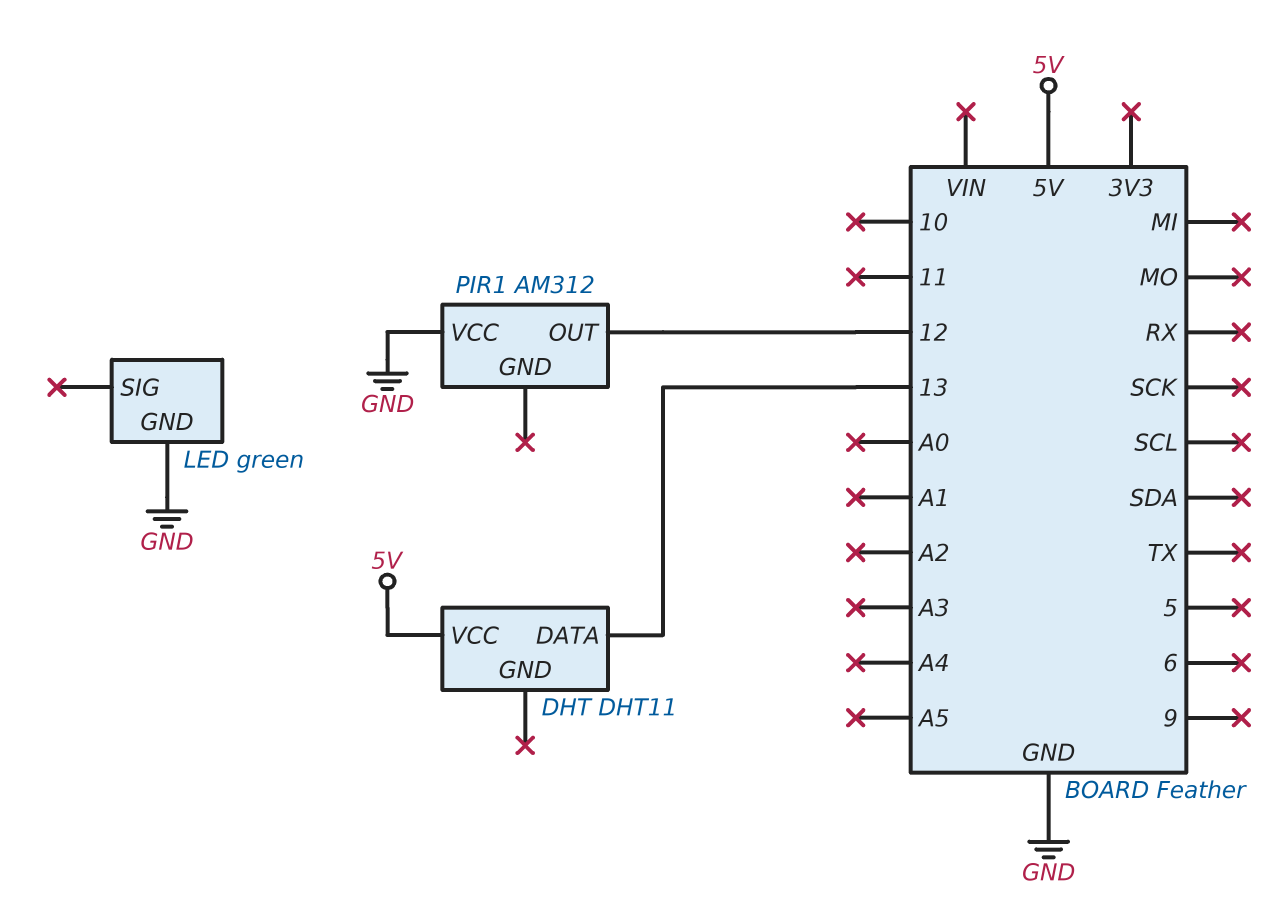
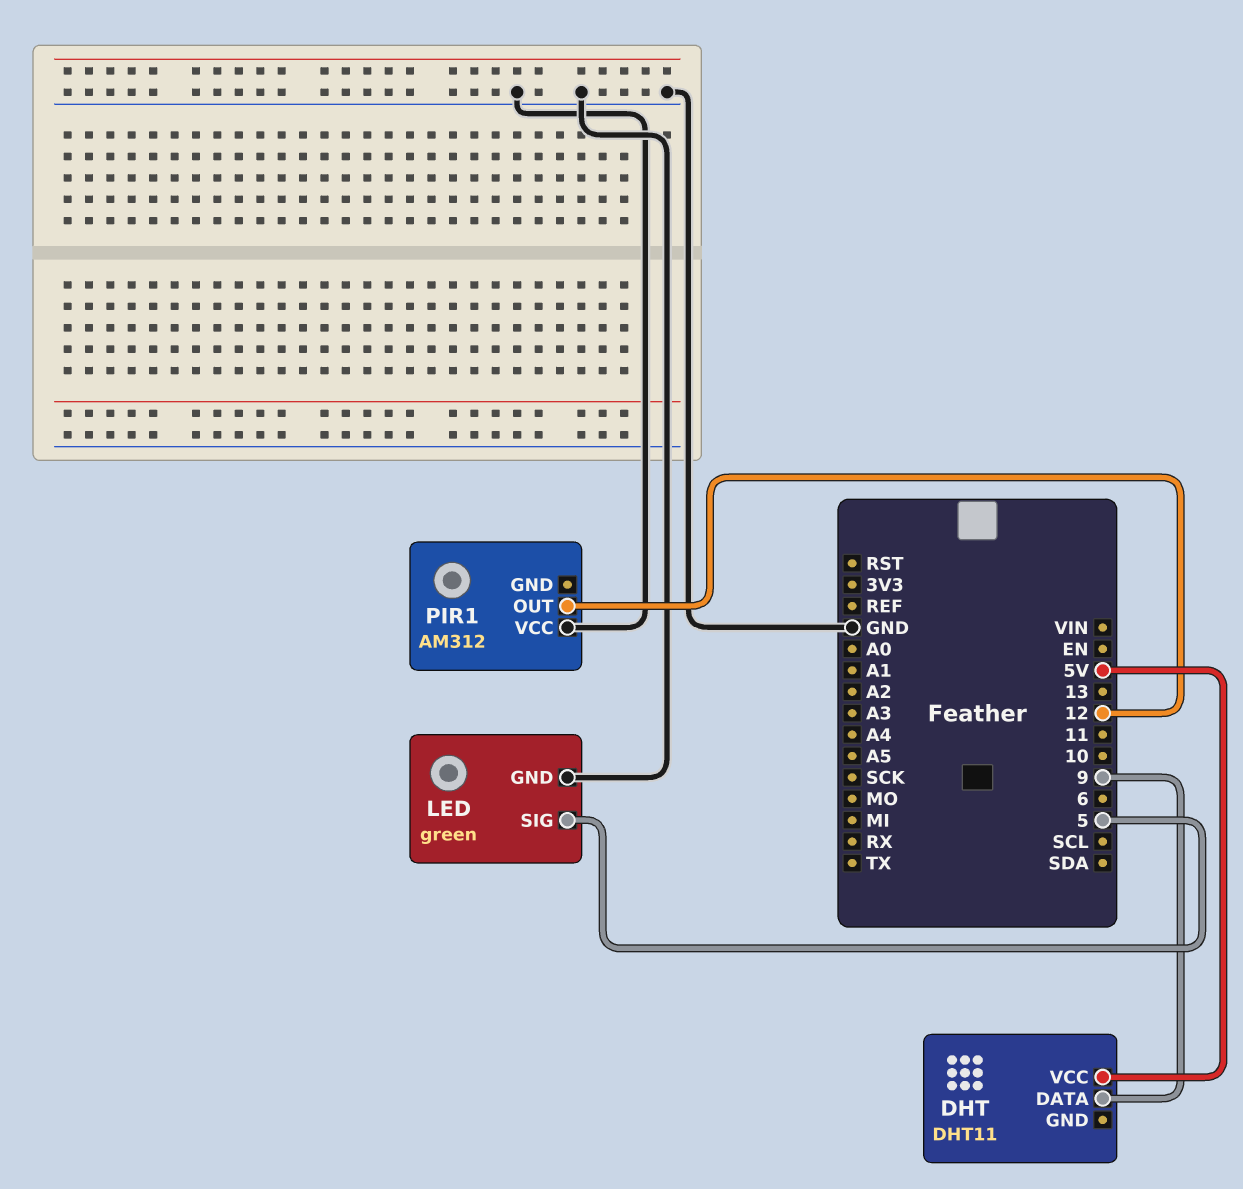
DHT pin DATA: 13 -> 9
LED pin SIG: none -> 5

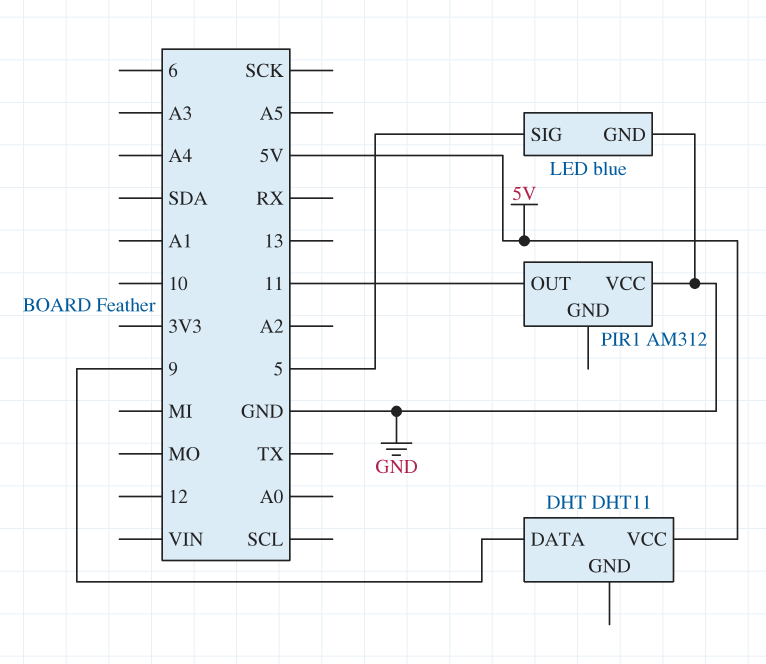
LED: green -> blue
PIR1 pin OUT: 12 -> 11

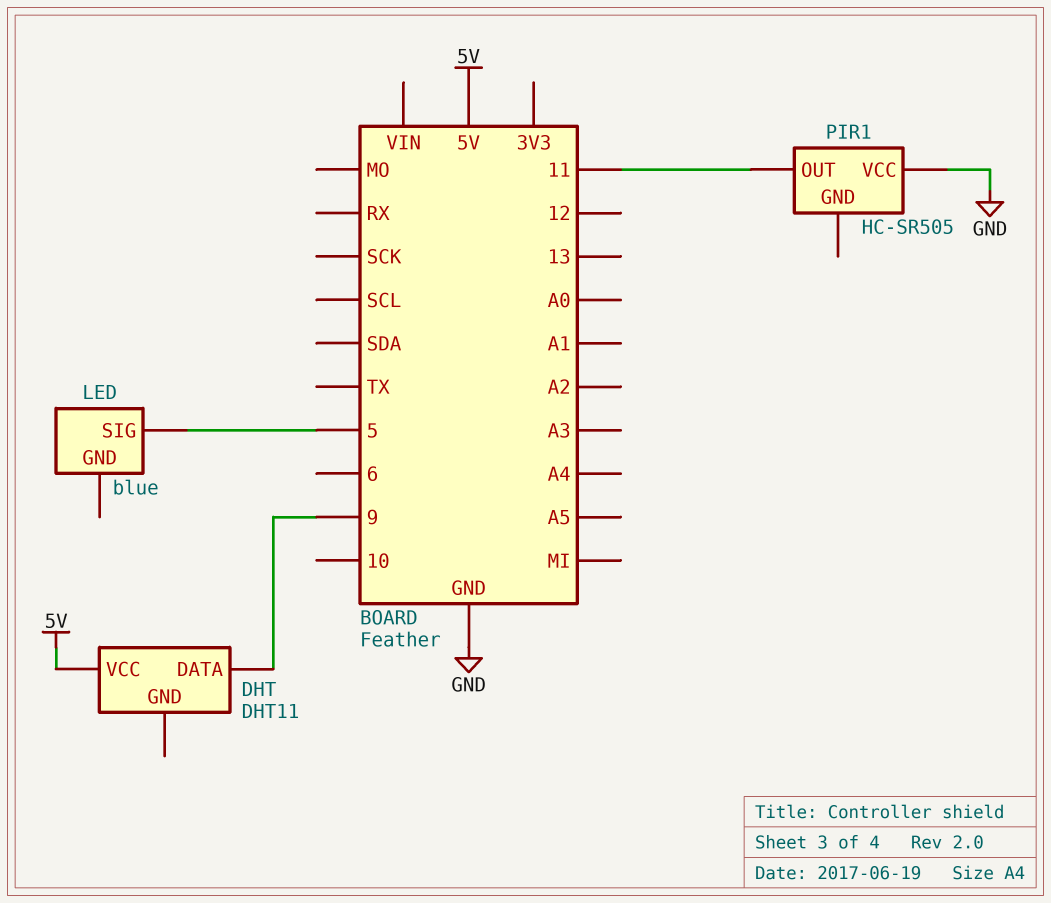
LED pin GND: GND -> none
PIR1: AM312 -> HC-SR505

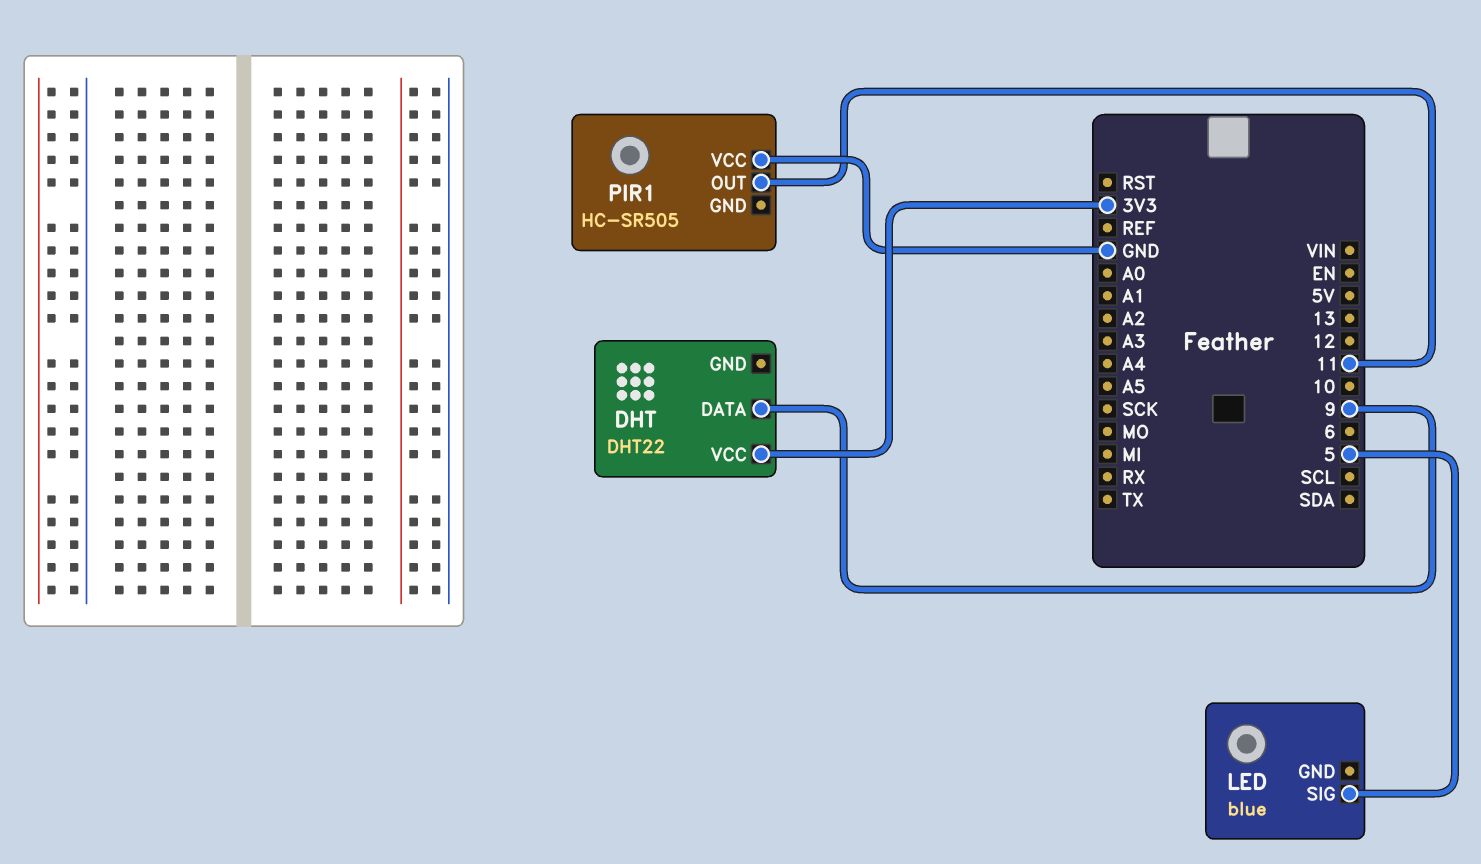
DHT: DHT11 -> DHT22
DHT pin VCC: 5V -> 3V3

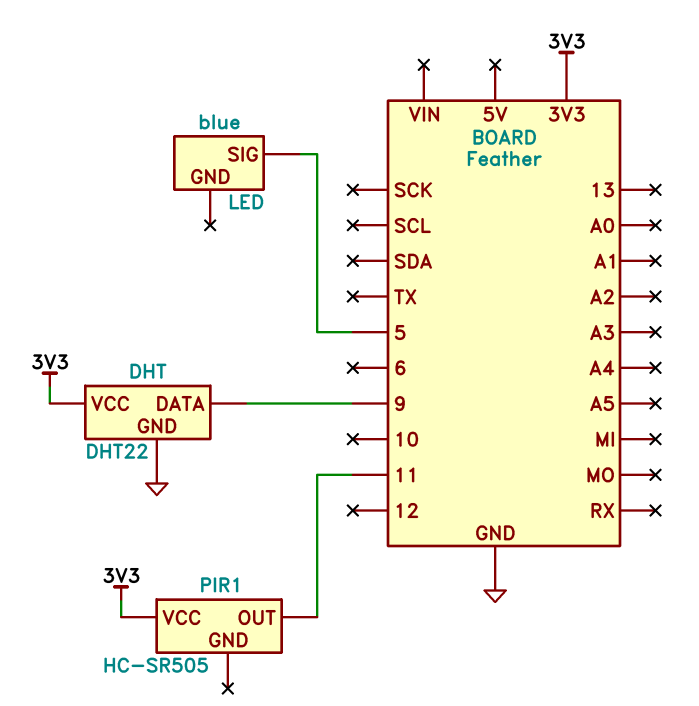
DHT pin GND: none -> GND
PIR1 pin VCC: GND -> 3V3

